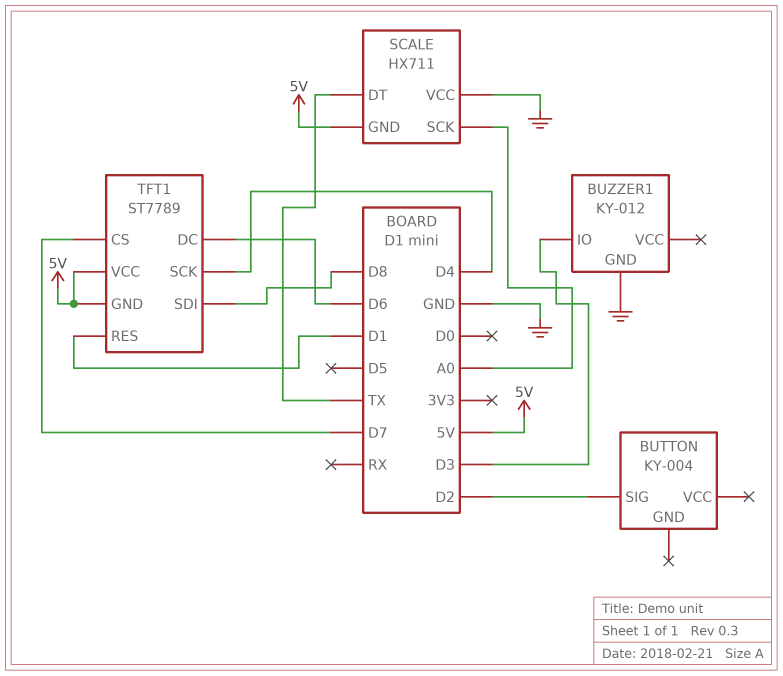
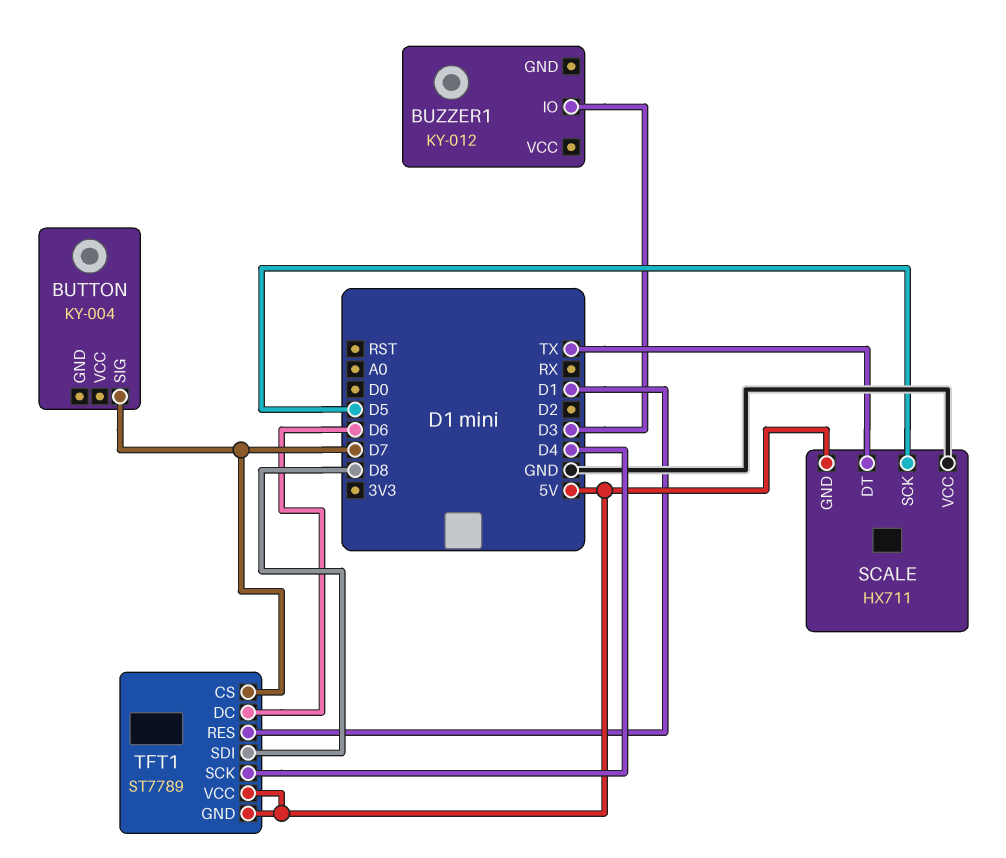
BUTTON pin SIG: D2 -> D7
BUZZER1 pin GND: GND -> none
SCALE pin SCK: A0 -> D5

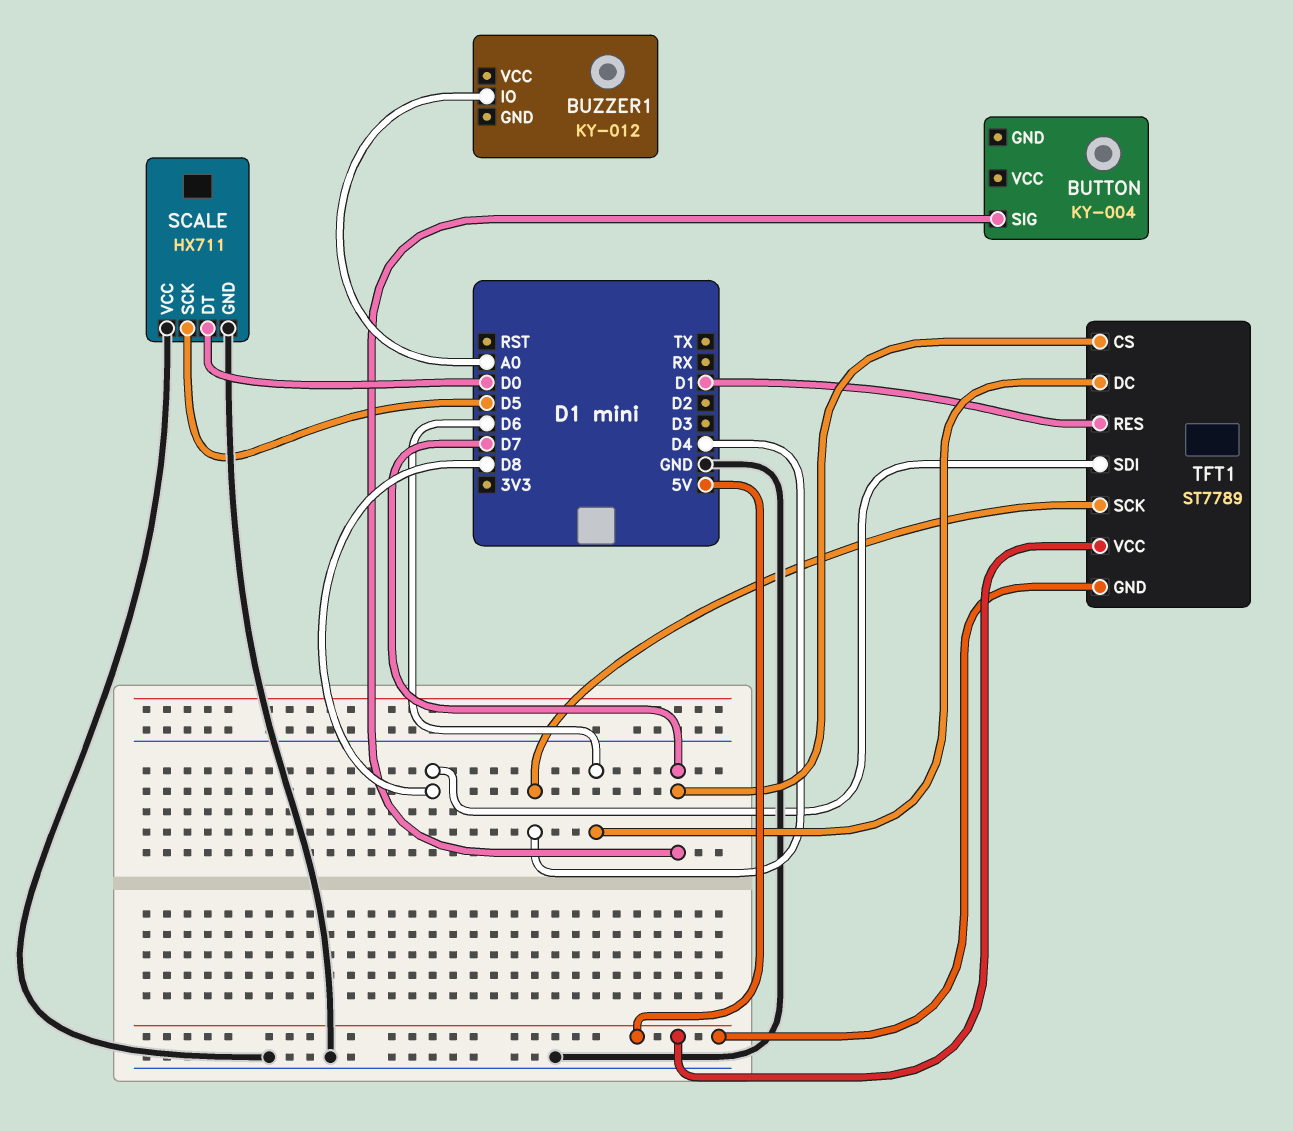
BUZZER1 pin IO: D3 -> A0
SCALE pin DT: TX -> D0
SCALE pin GND: 5V -> GND

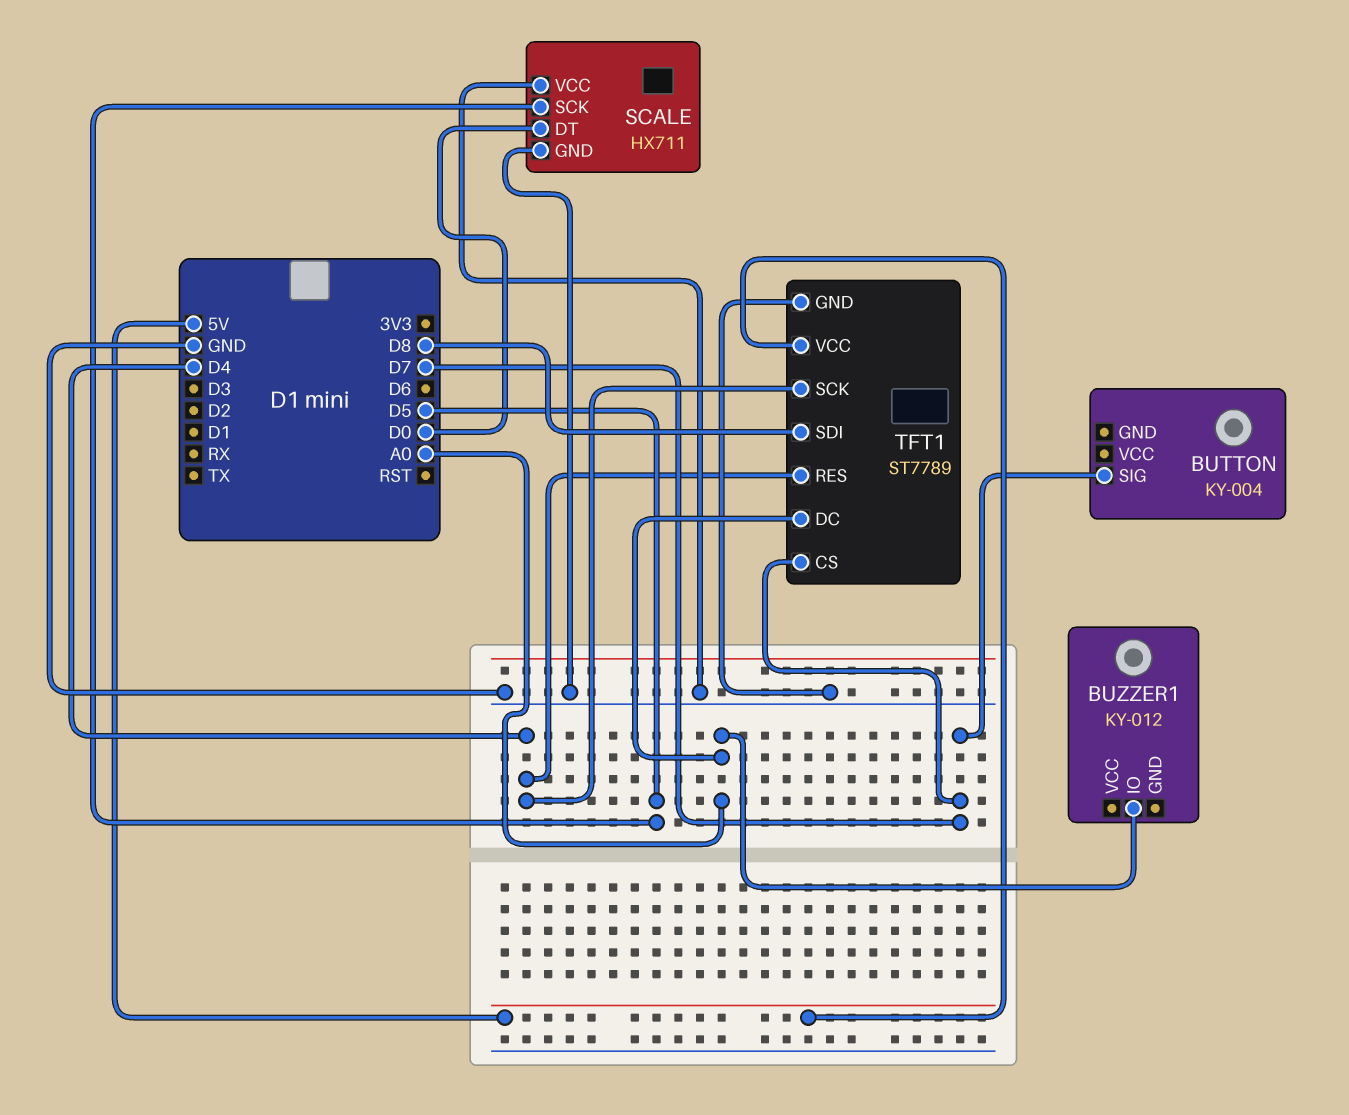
TFT1 pin DC: D6 -> A0
TFT1 pin GND: 5V -> GND
TFT1 pin RES: D1 -> D4

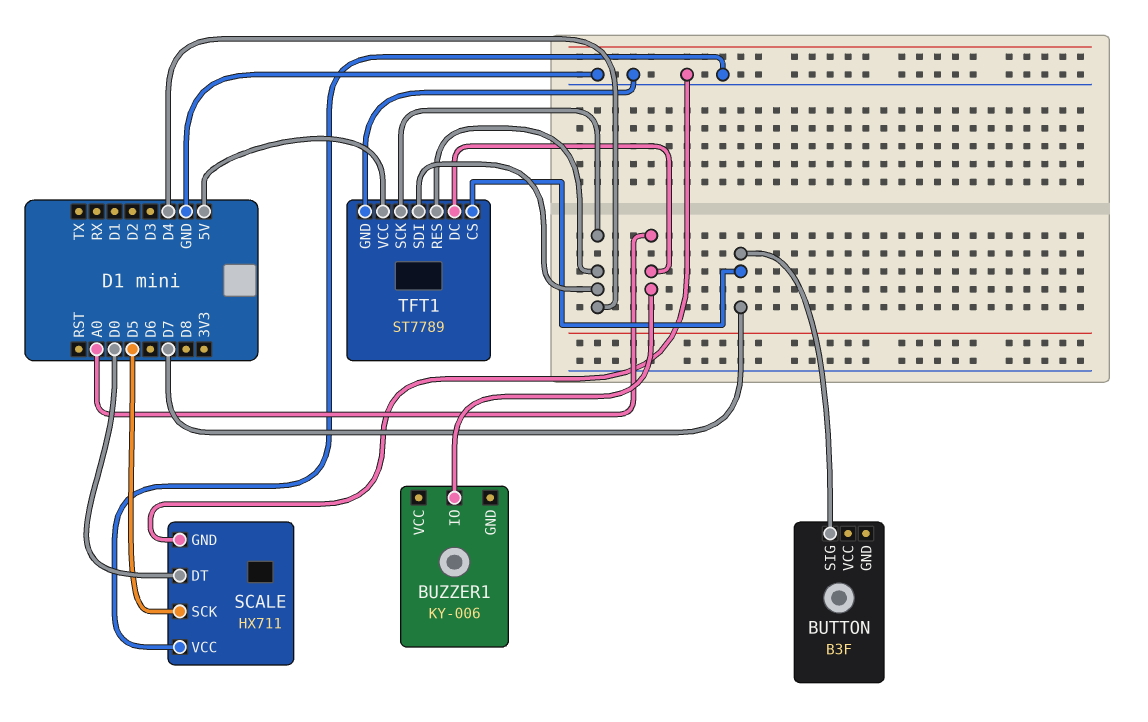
BUTTON: KY-004 -> B3F
BUZZER1: KY-012 -> KY-006
TFT1 pin SDI: D8 -> D4

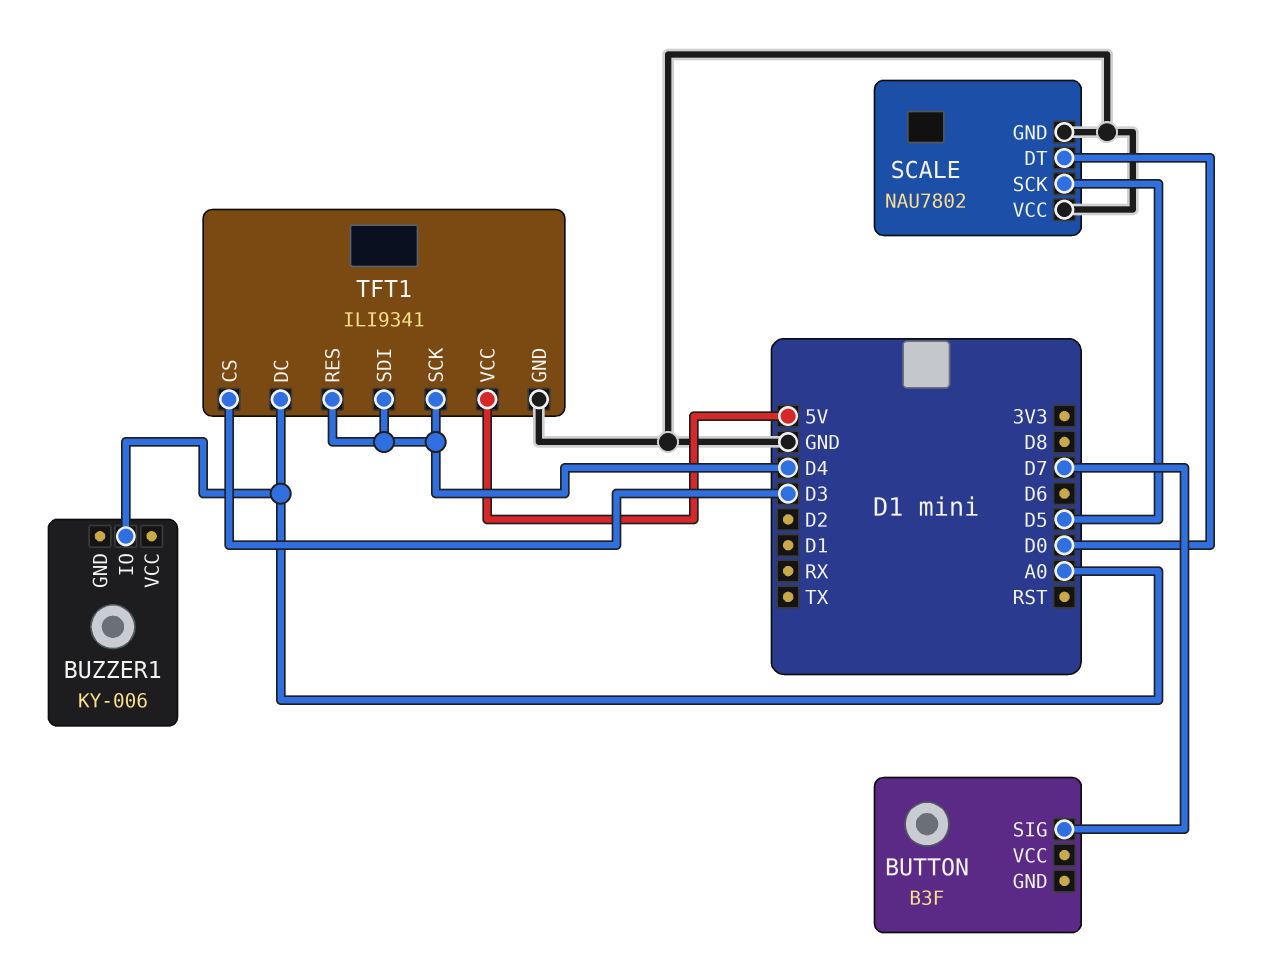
SCALE: HX711 -> NAU7802
TFT1: ST7789 -> ILI9341
TFT1 pin CS: D7 -> D3

